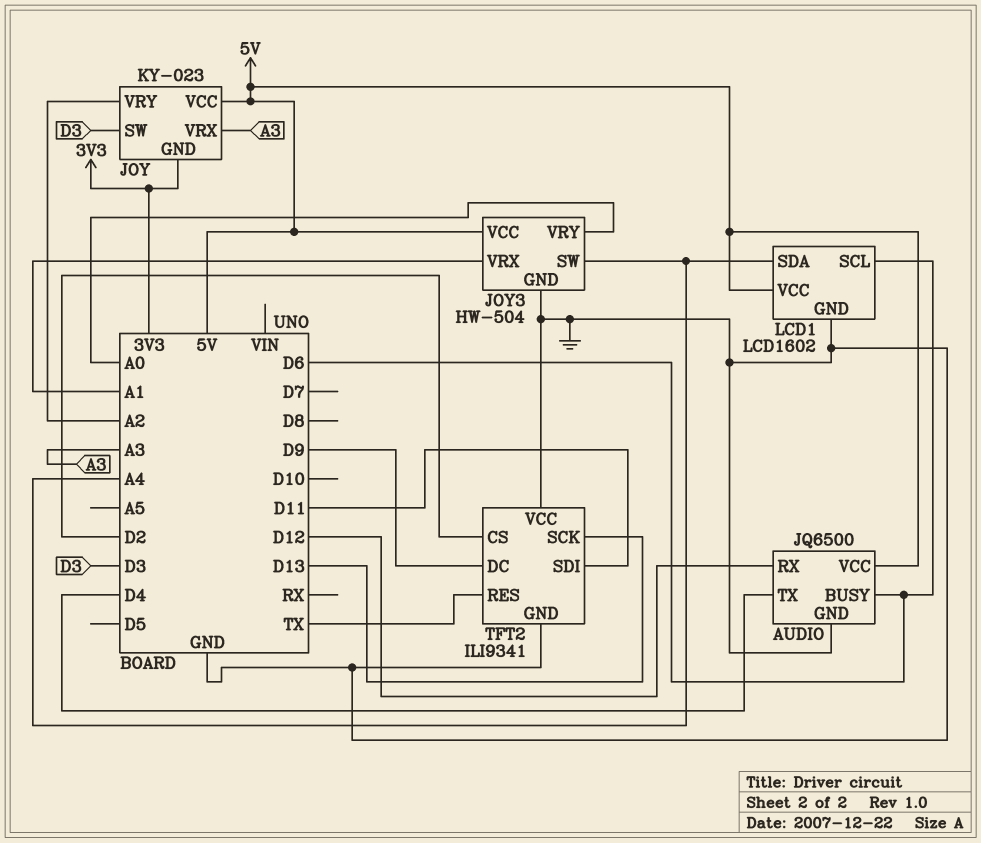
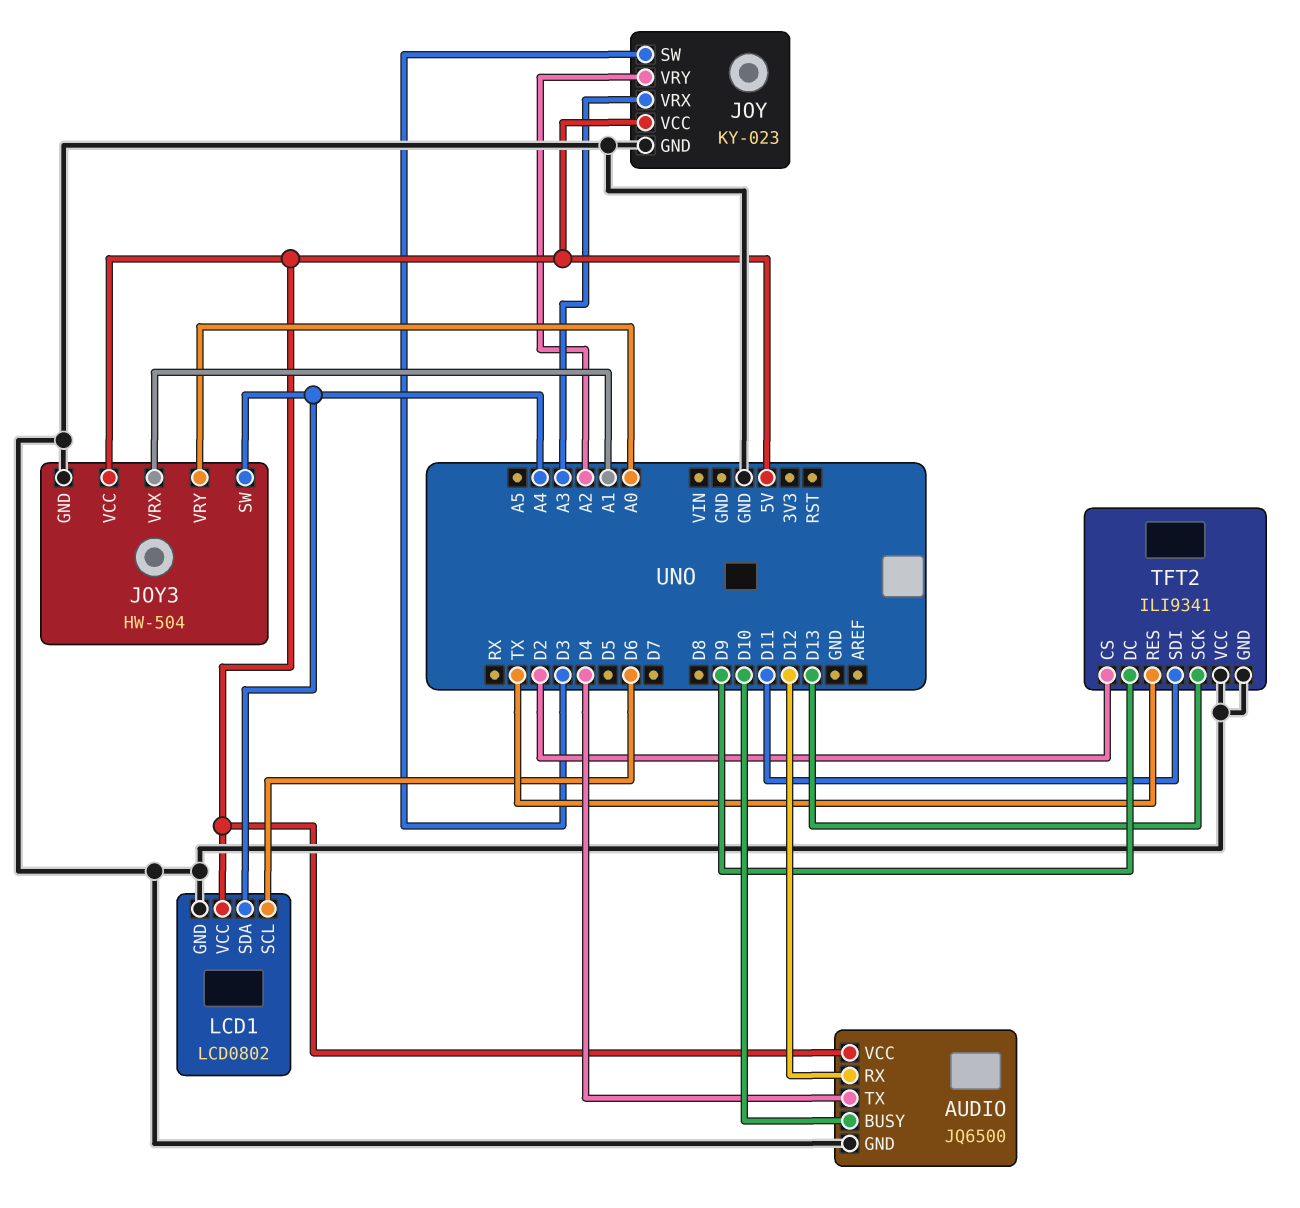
AUDIO pin BUSY: D6 -> D10
JOY pin GND: 3V3 -> GND
LCD1: LCD1602 -> LCD0802

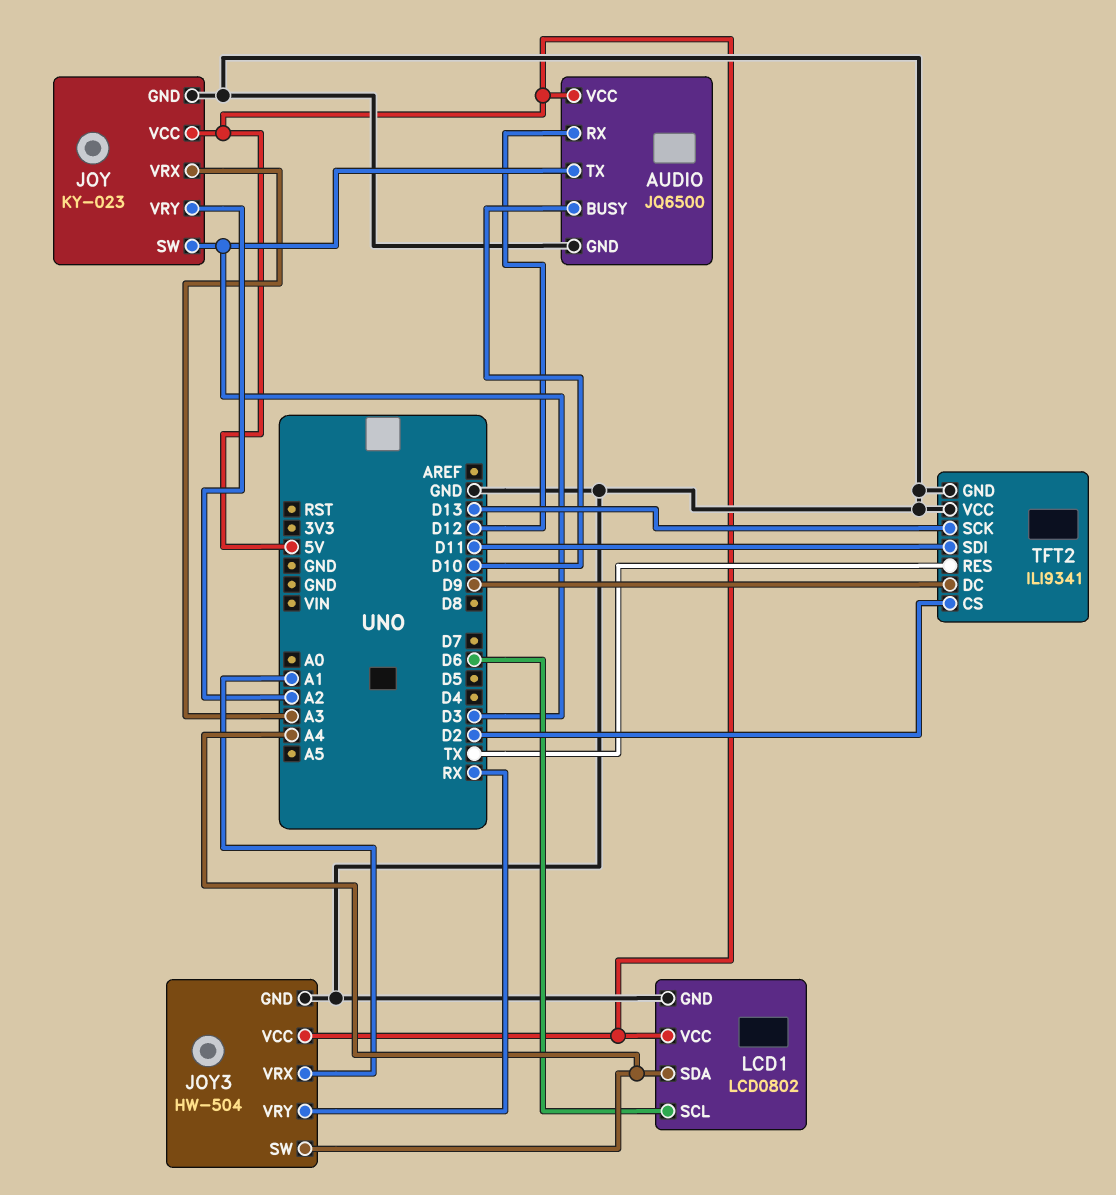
AUDIO pin TX: D4 -> D3
JOY3 pin VRY: A0 -> RX

